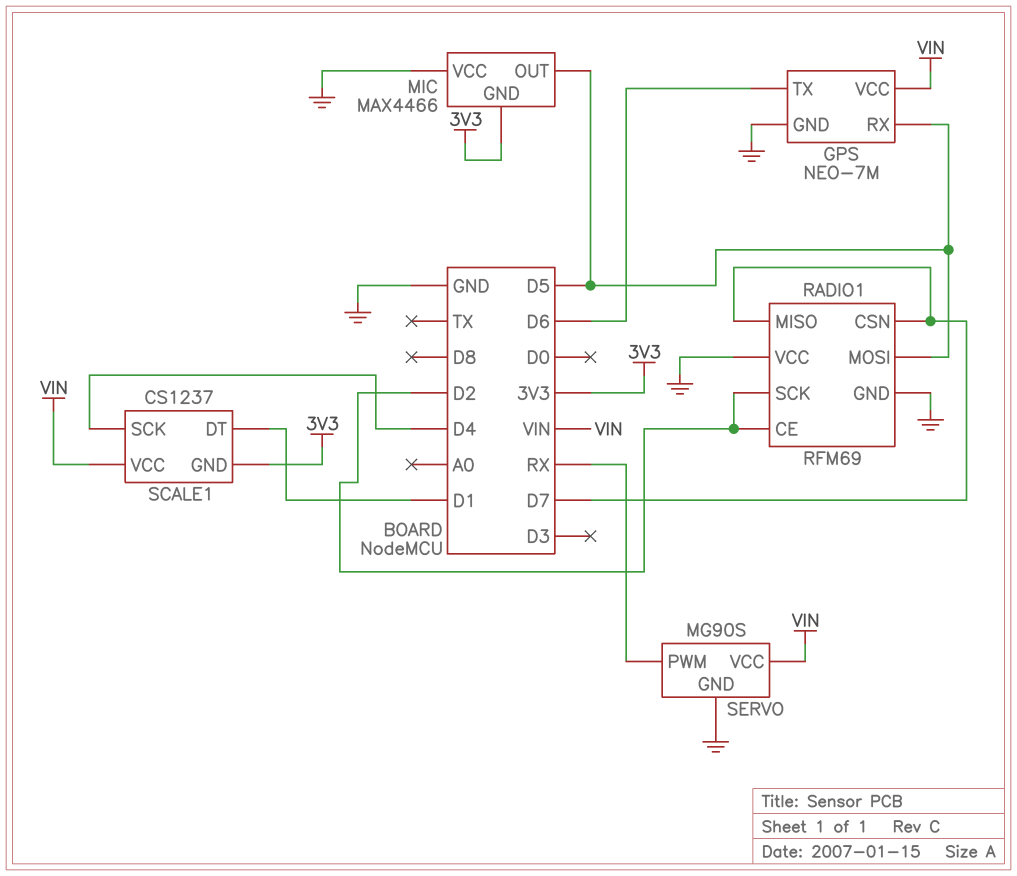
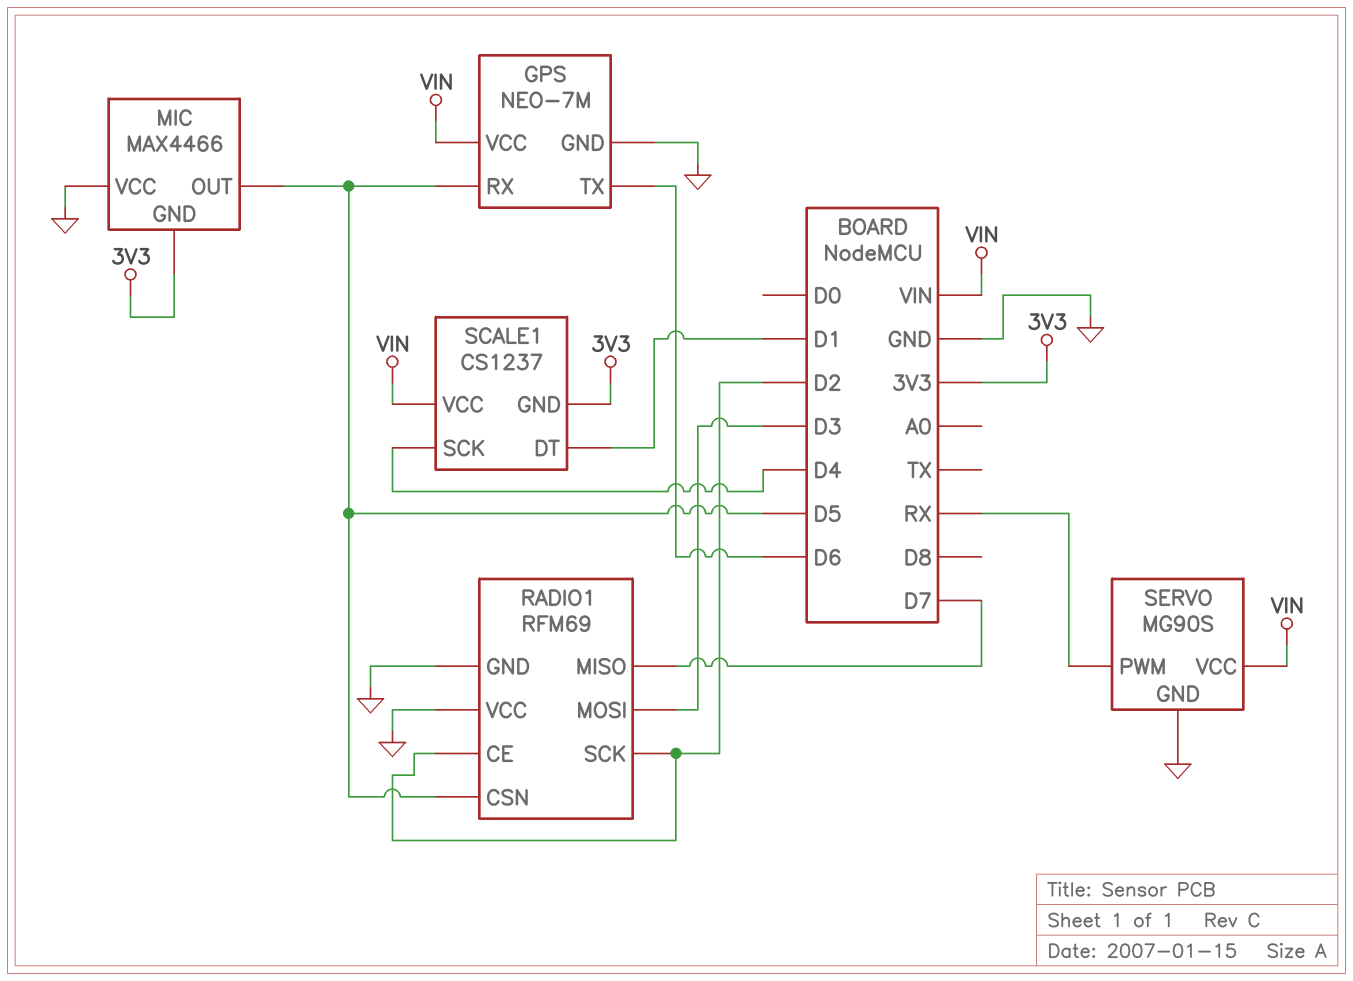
RADIO1 pin CSN: D7 -> D5
RADIO1 pin MOSI: D5 -> D3

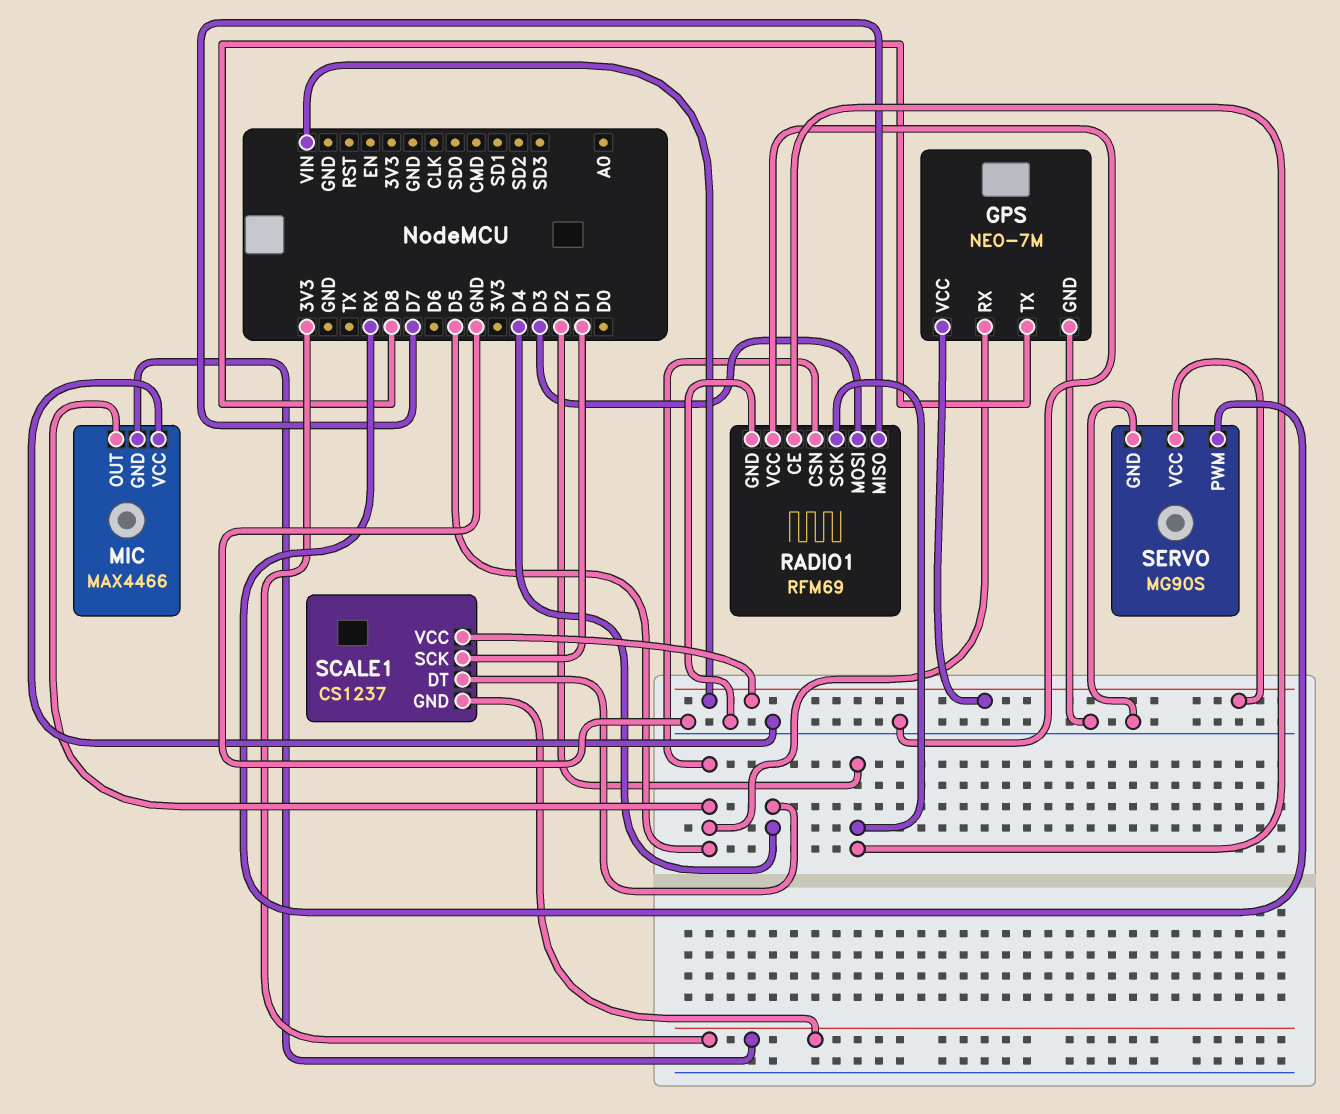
GPS pin TX: D6 -> D8
SCALE1 pin DT: D1 -> D4
SCALE1 pin SCK: D4 -> D1

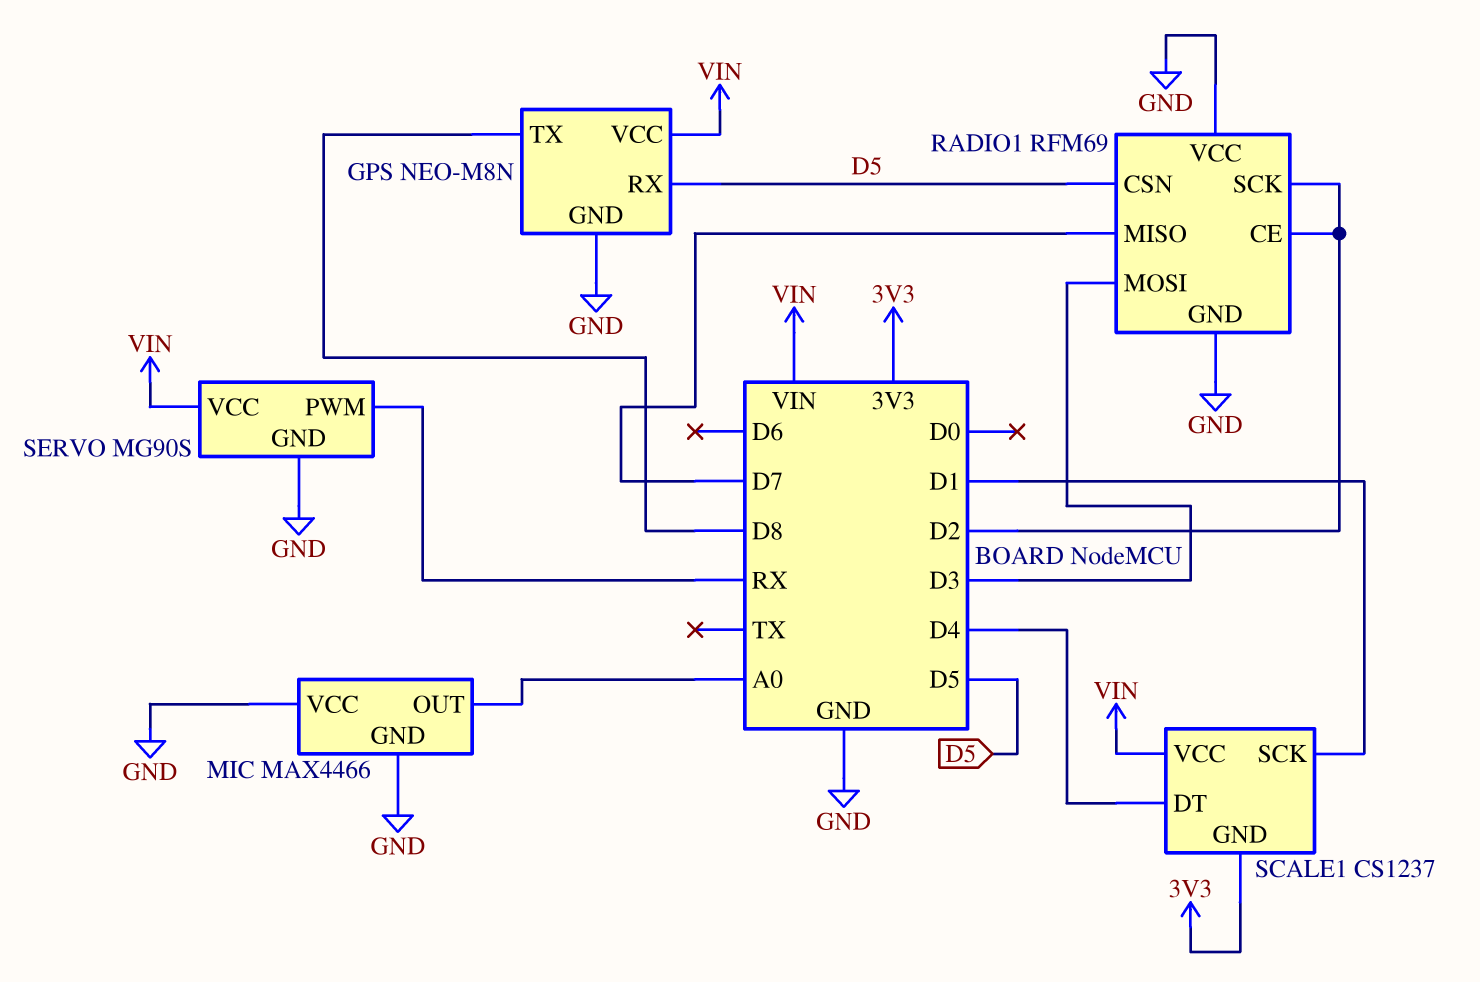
GPS: NEO-7M -> NEO-M8N
MIC pin GND: 3V3 -> GND
MIC pin OUT: D5 -> A0

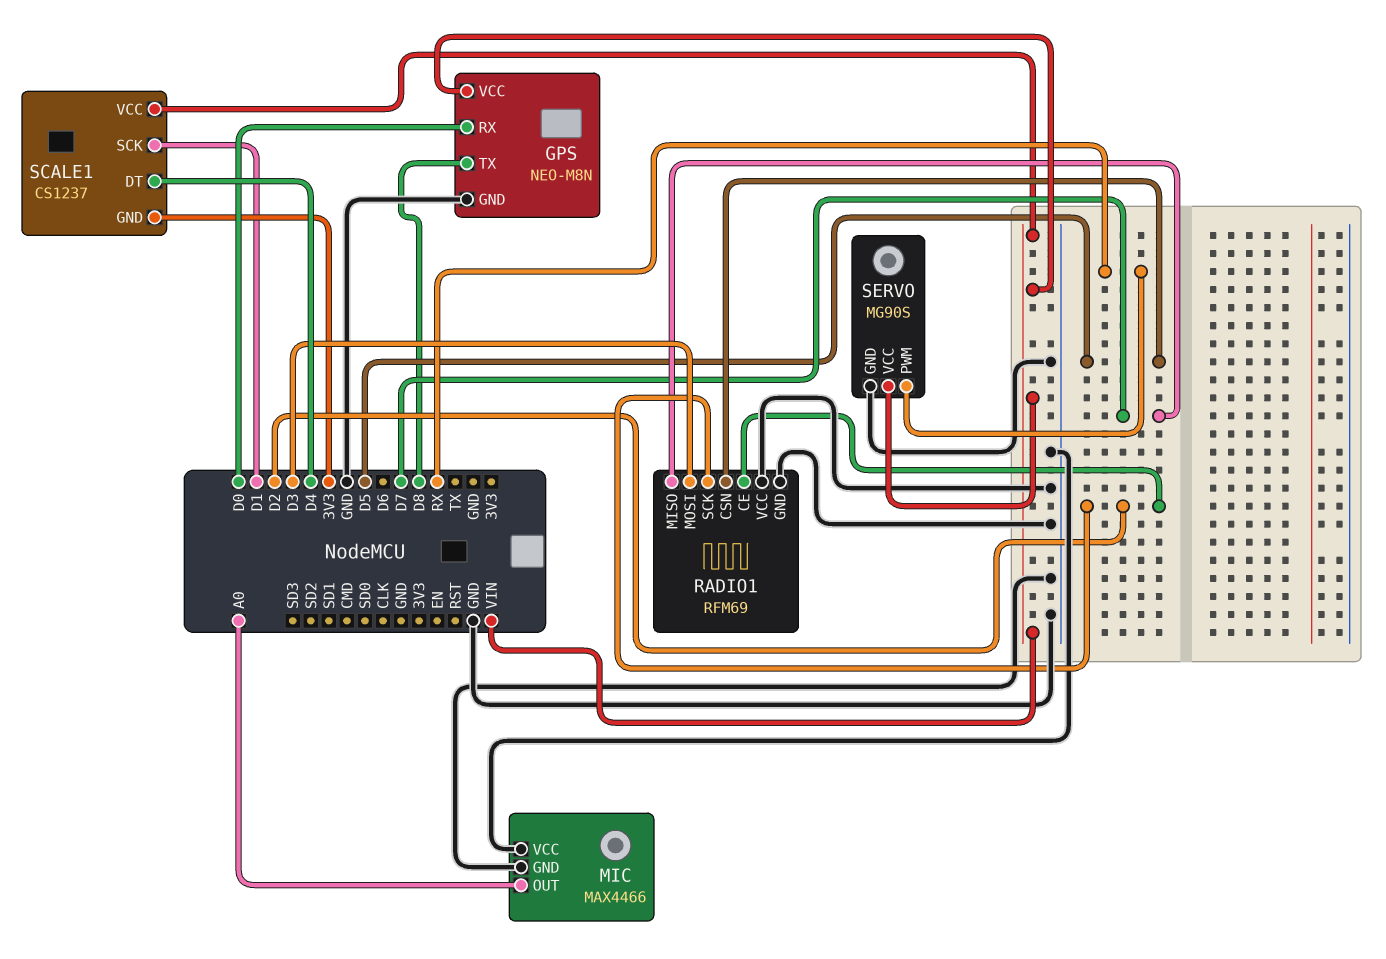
GPS pin RX: D5 -> D0

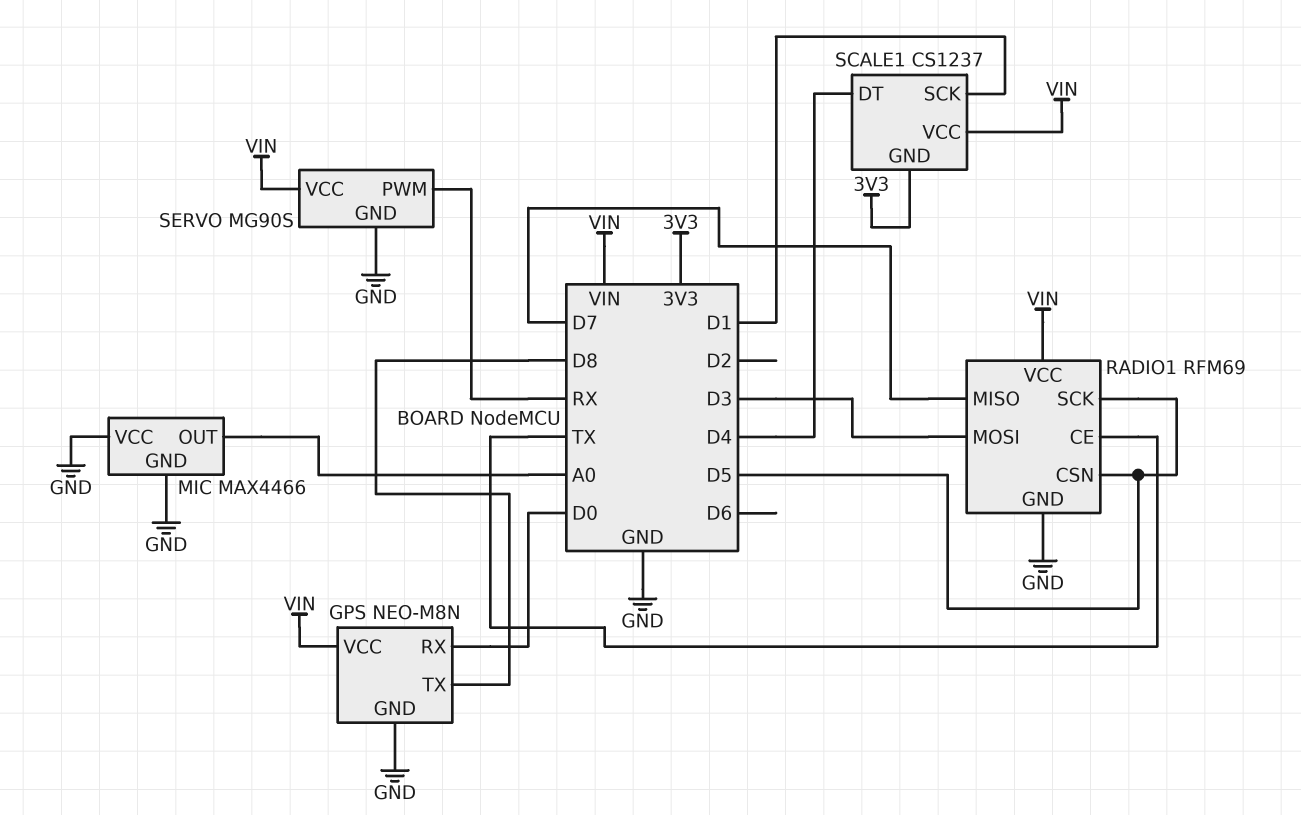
RADIO1 pin CE: D2 -> TX
RADIO1 pin SCK: D2 -> D5
RADIO1 pin VCC: GND -> VIN

